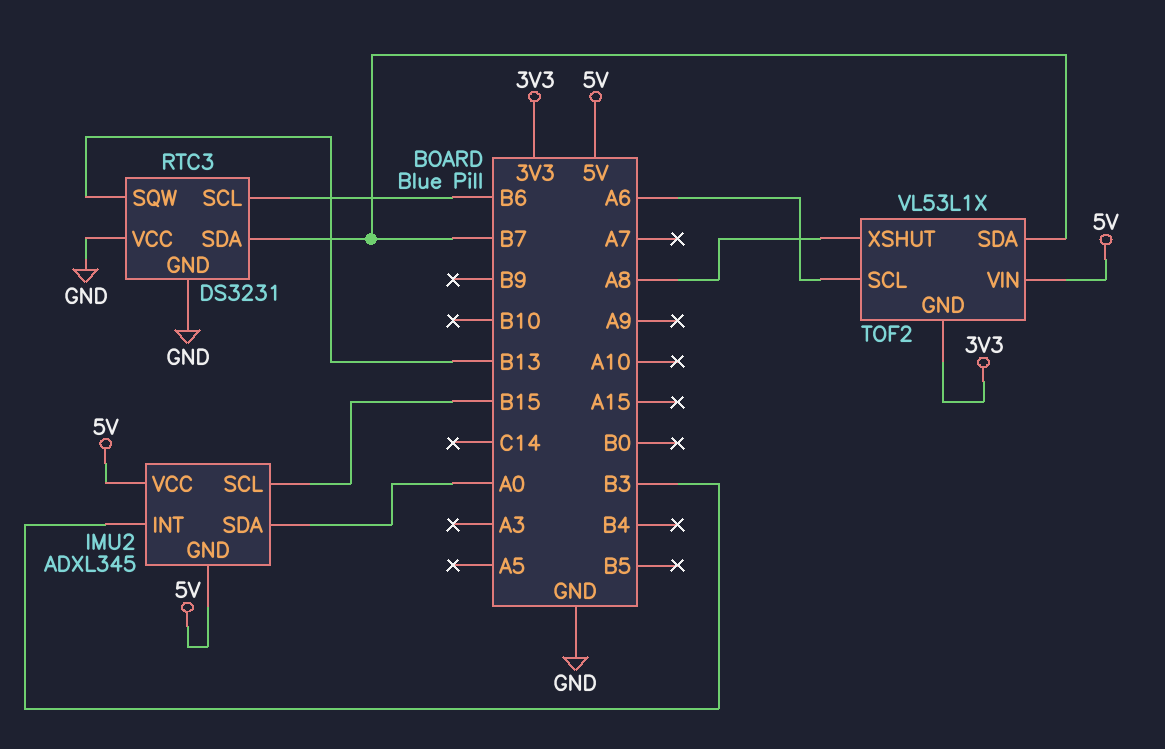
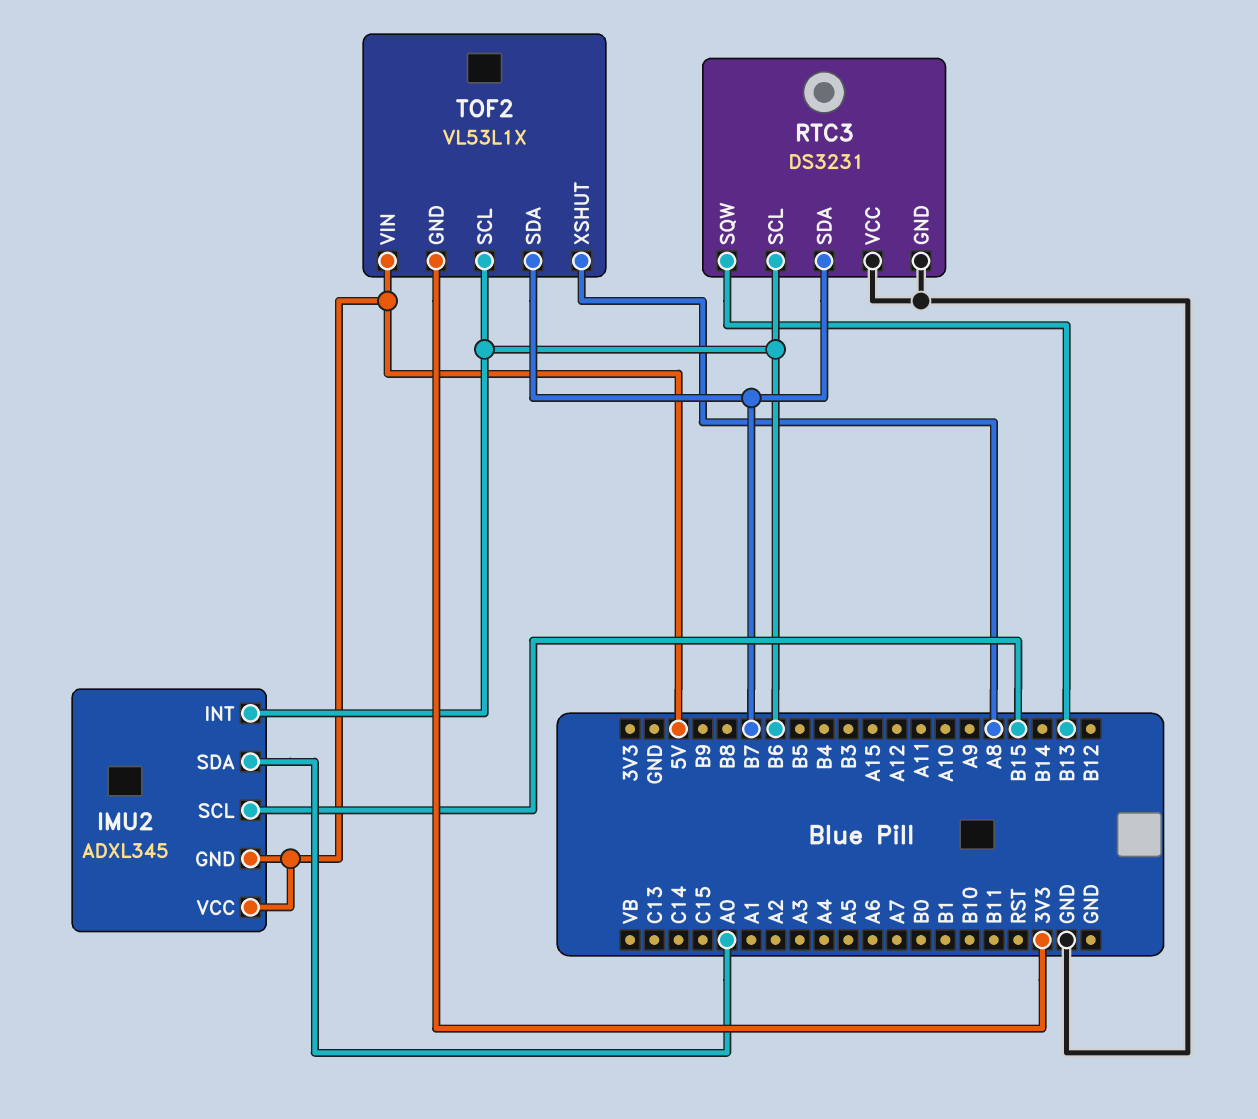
IMU2 pin INT: B3 -> B6
TOF2 pin SCL: A6 -> B6

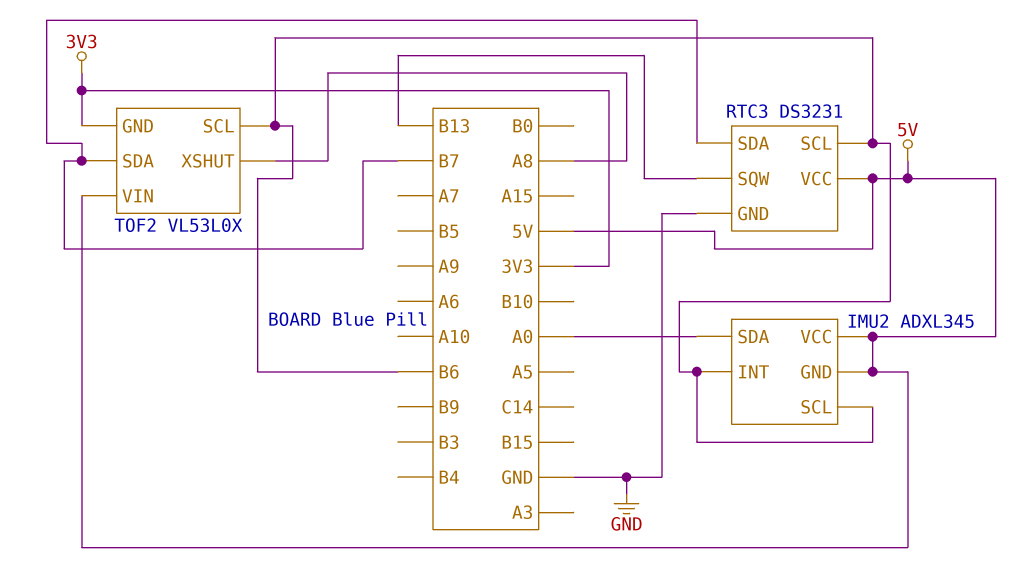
IMU2 pin SCL: B15 -> B6
RTC3 pin VCC: GND -> 5V
TOF2: VL53L1X -> VL53L0X

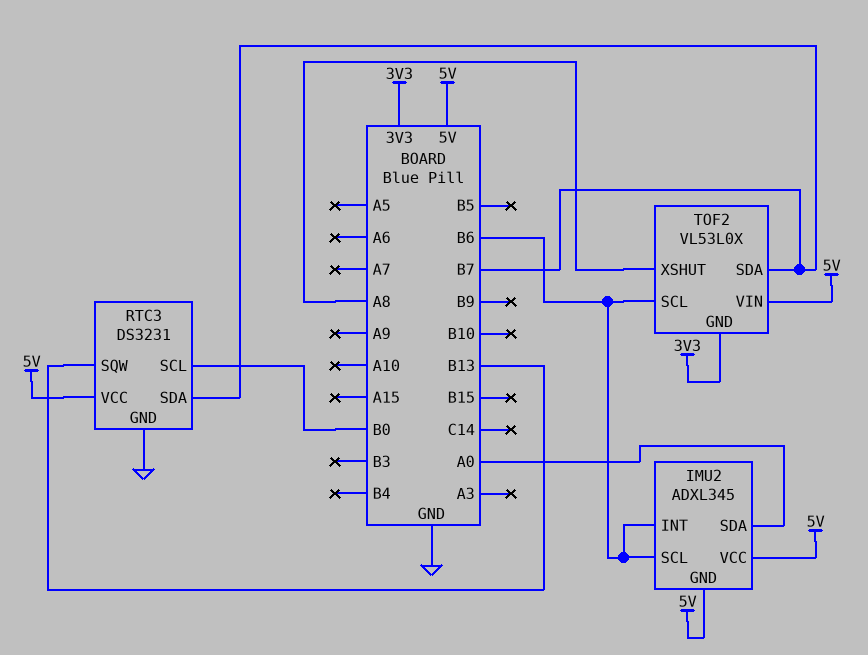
RTC3 pin SCL: B6 -> B0

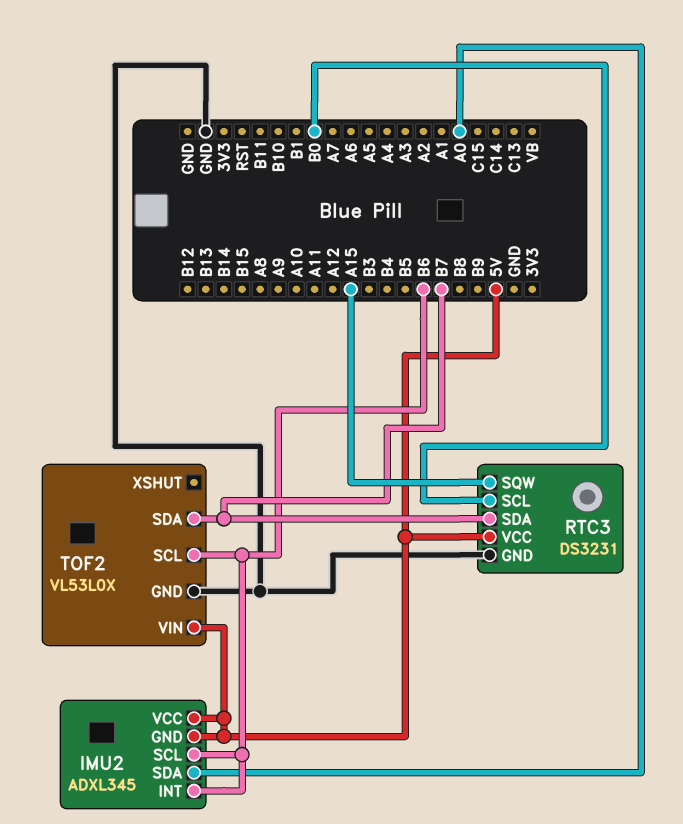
RTC3 pin SQW: B13 -> A15
TOF2 pin GND: 3V3 -> GND
TOF2 pin XSHUT: A8 -> none

